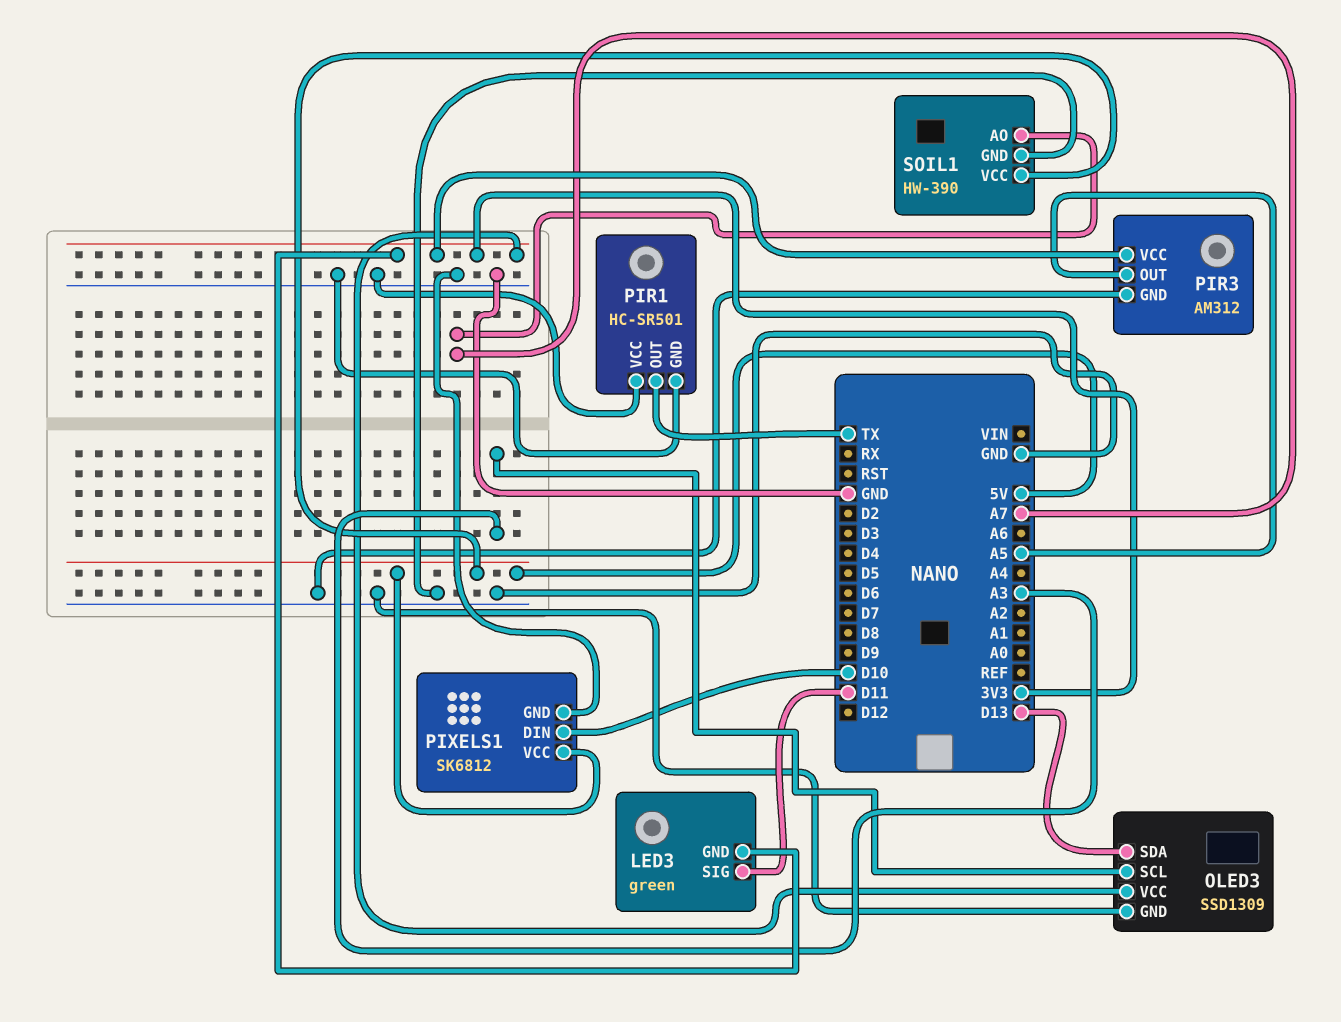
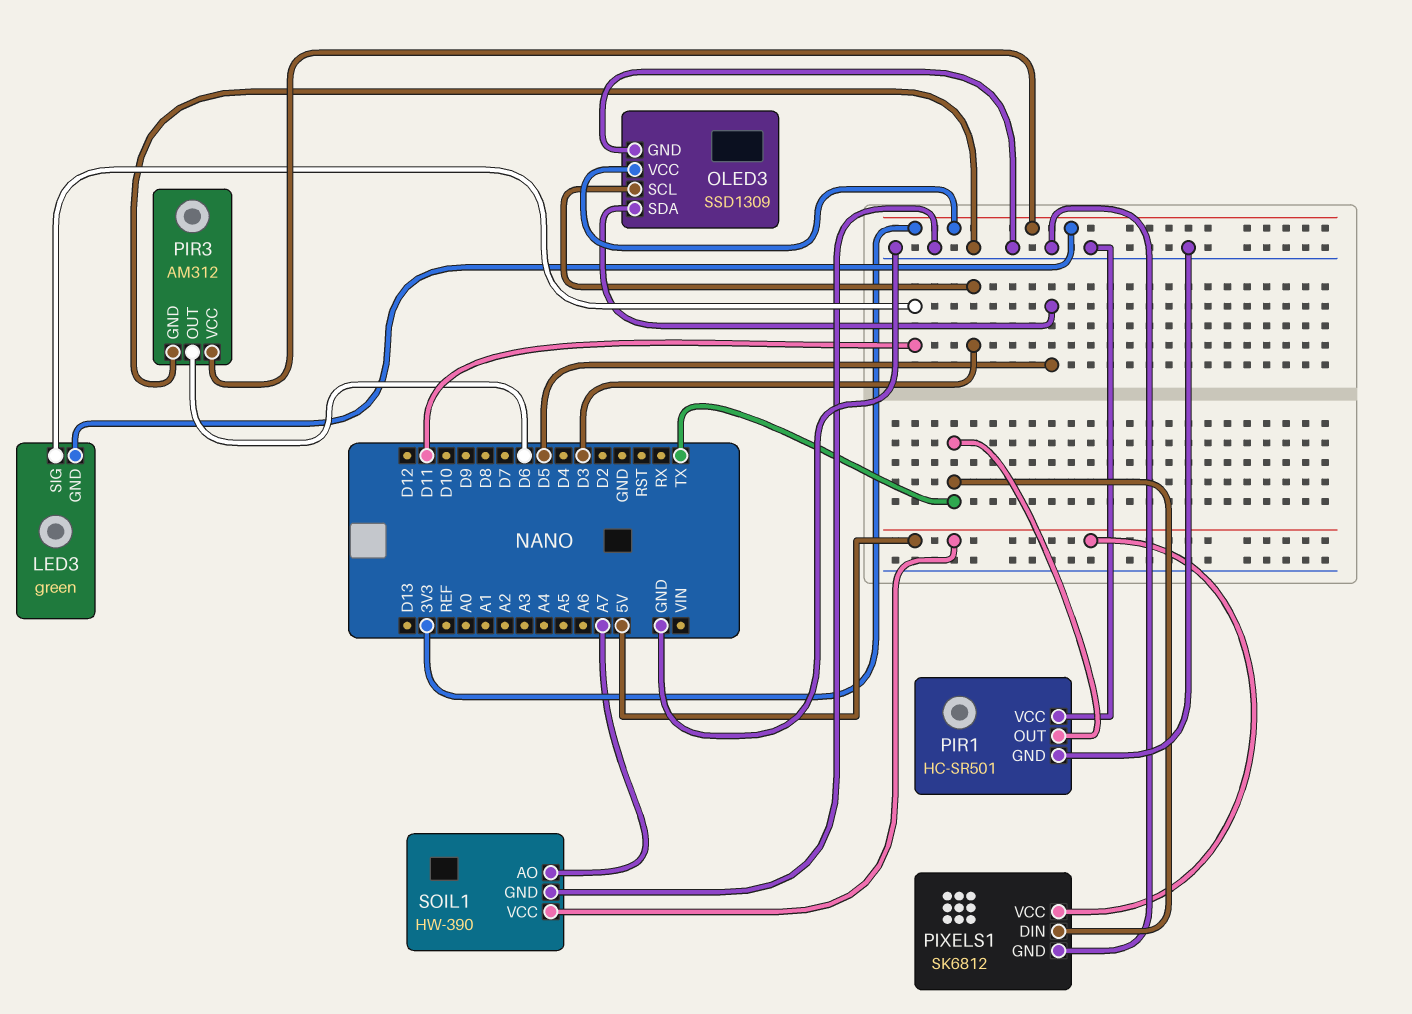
OLED3 pin SCL: A3 -> D3
OLED3 pin SDA: D13 -> D5
PIR3 pin OUT: A5 -> D6
PIXELS1 pin DIN: D10 -> TX

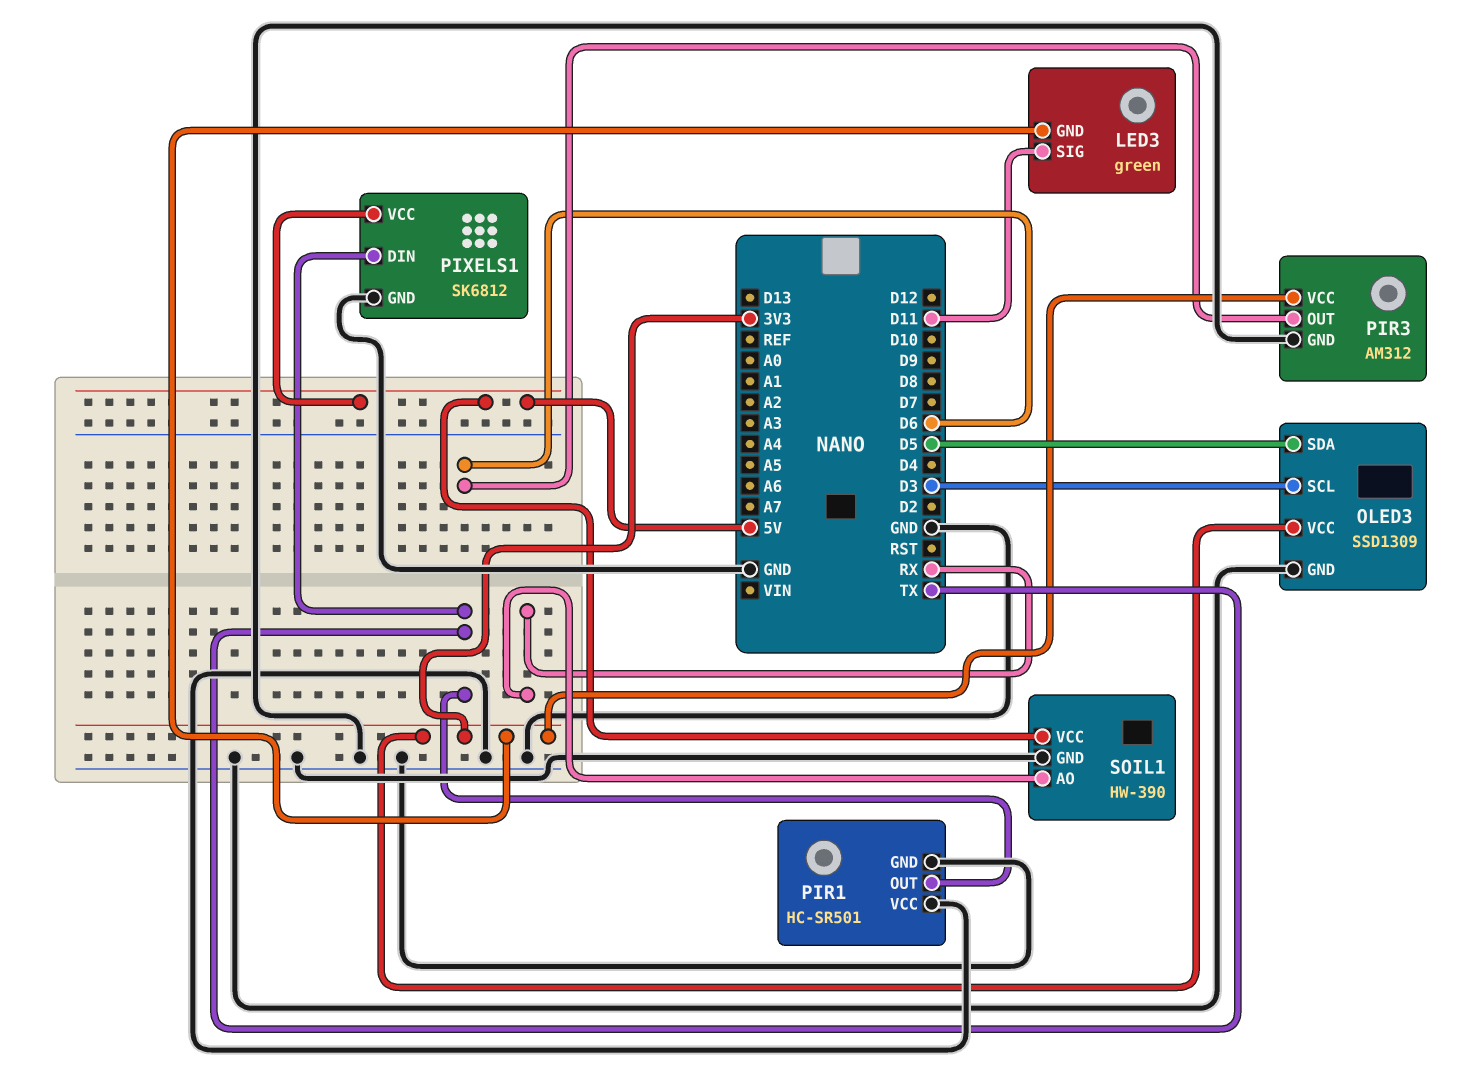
SOIL1 pin AO: A7 -> RX

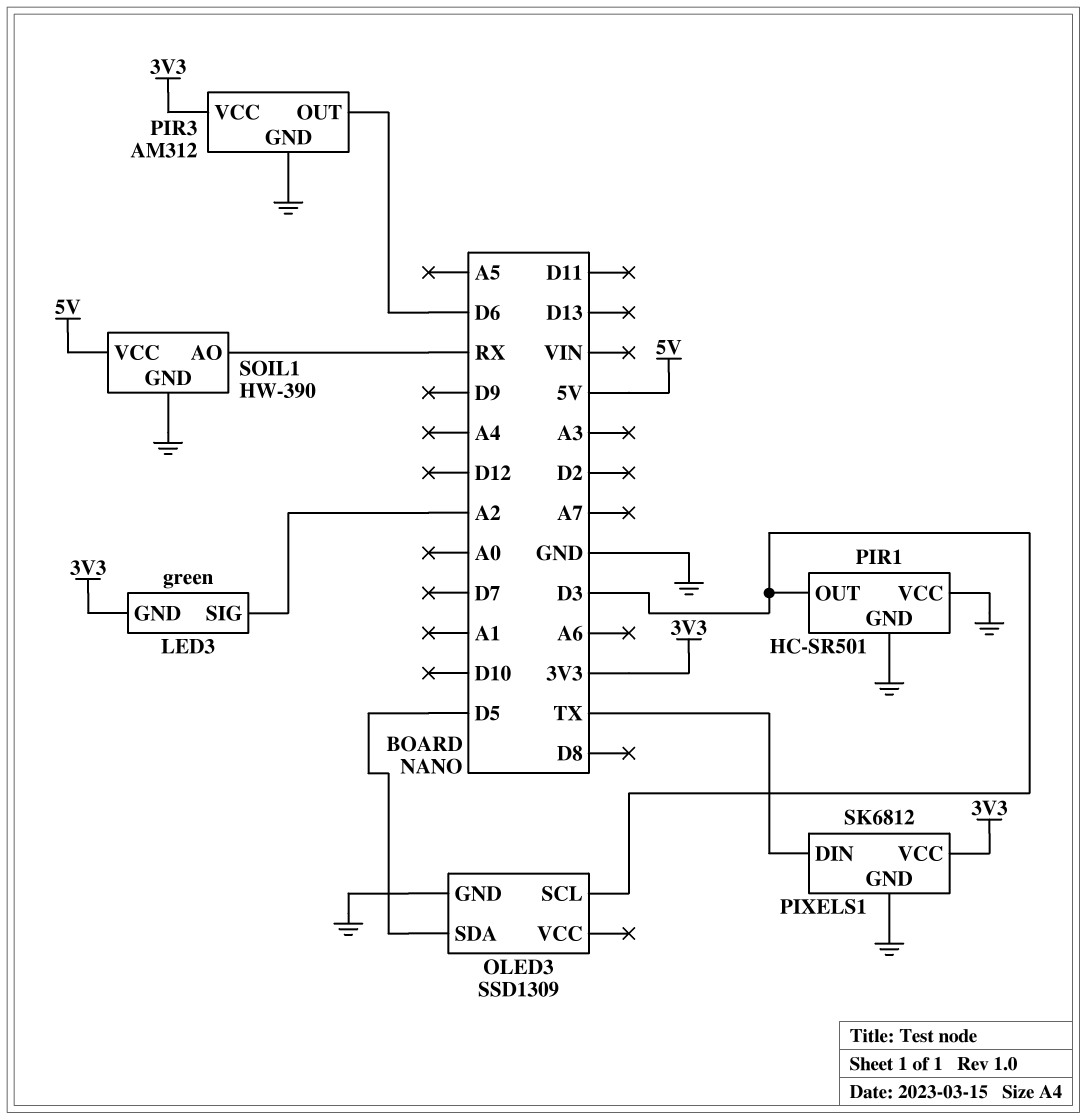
LED3 pin SIG: D11 -> A2
OLED3 pin VCC: 3V3 -> none
PIR1 pin OUT: TX -> D3
PIXELS1 pin VCC: 5V -> 3V3

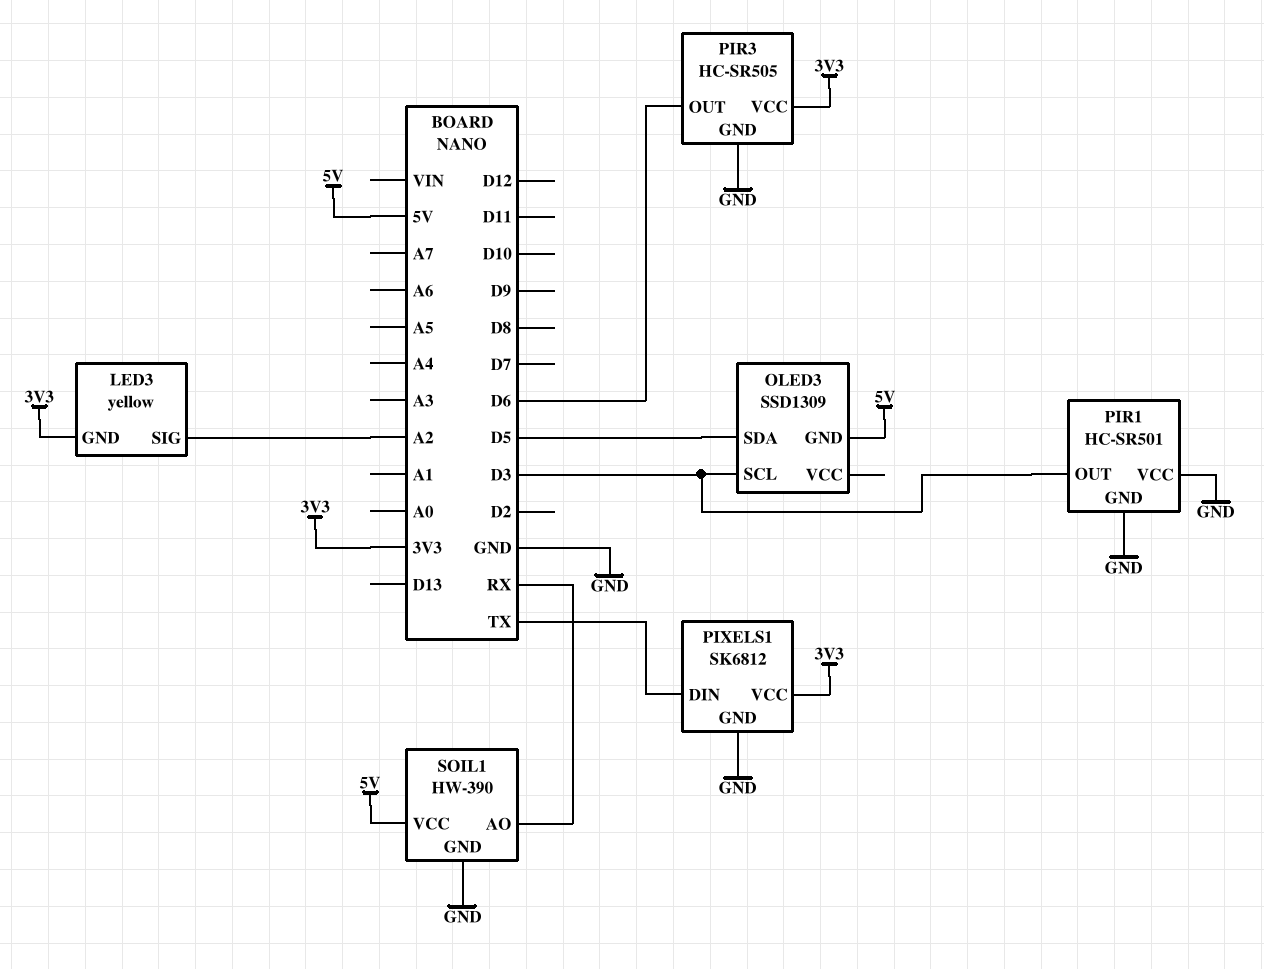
LED3: green -> yellow
OLED3 pin GND: GND -> 5V
PIR3: AM312 -> HC-SR505

